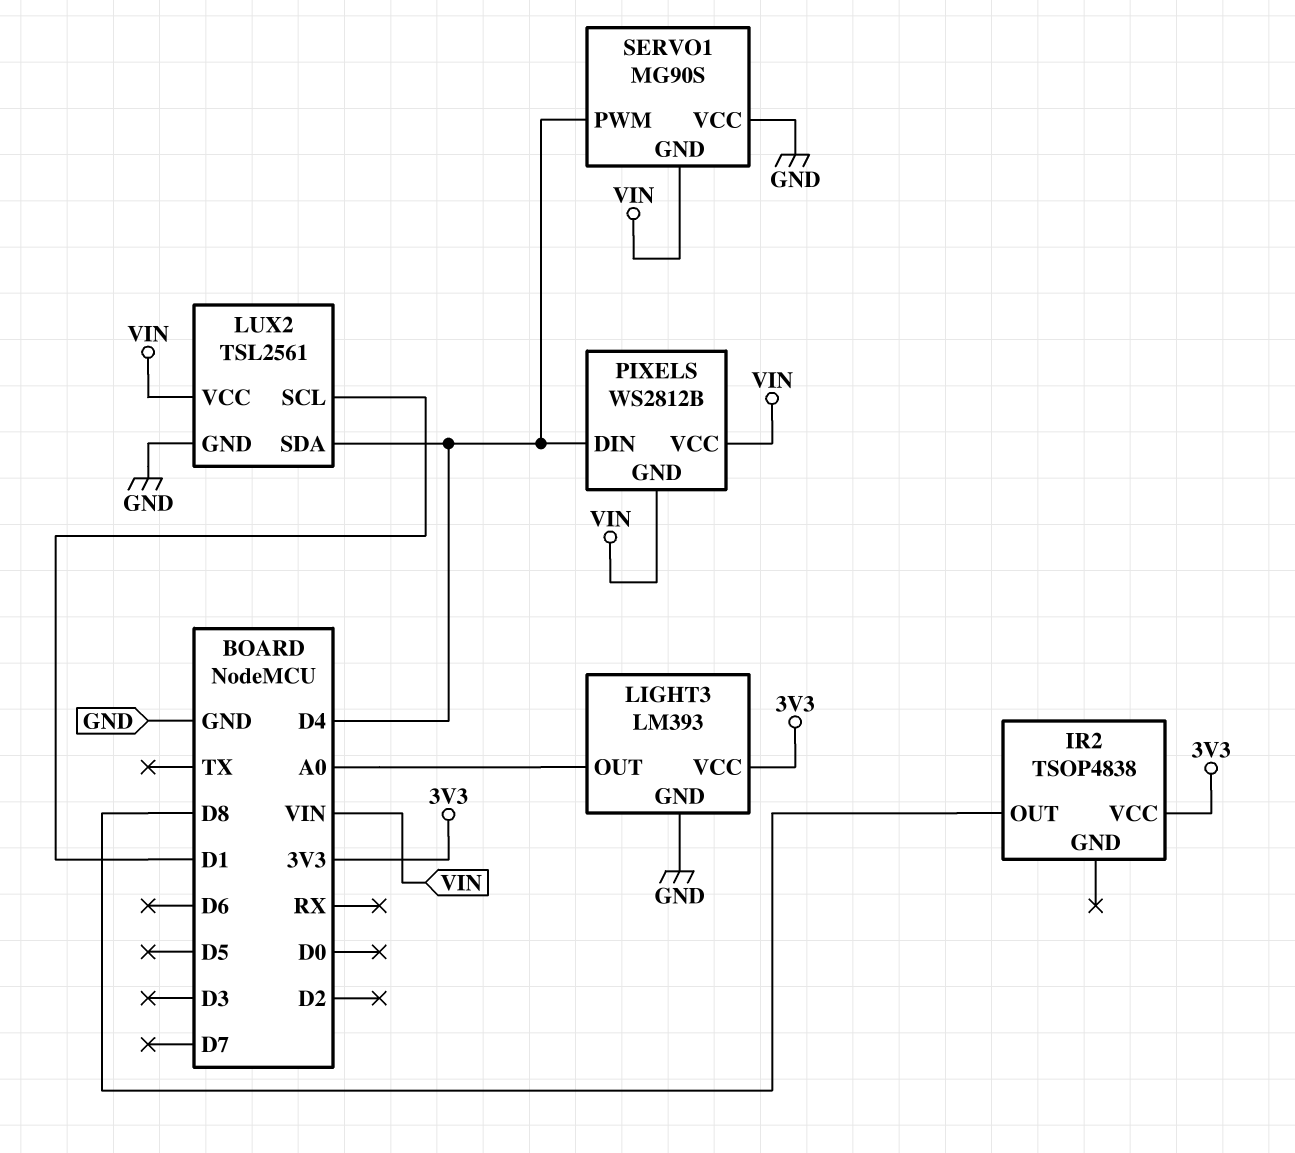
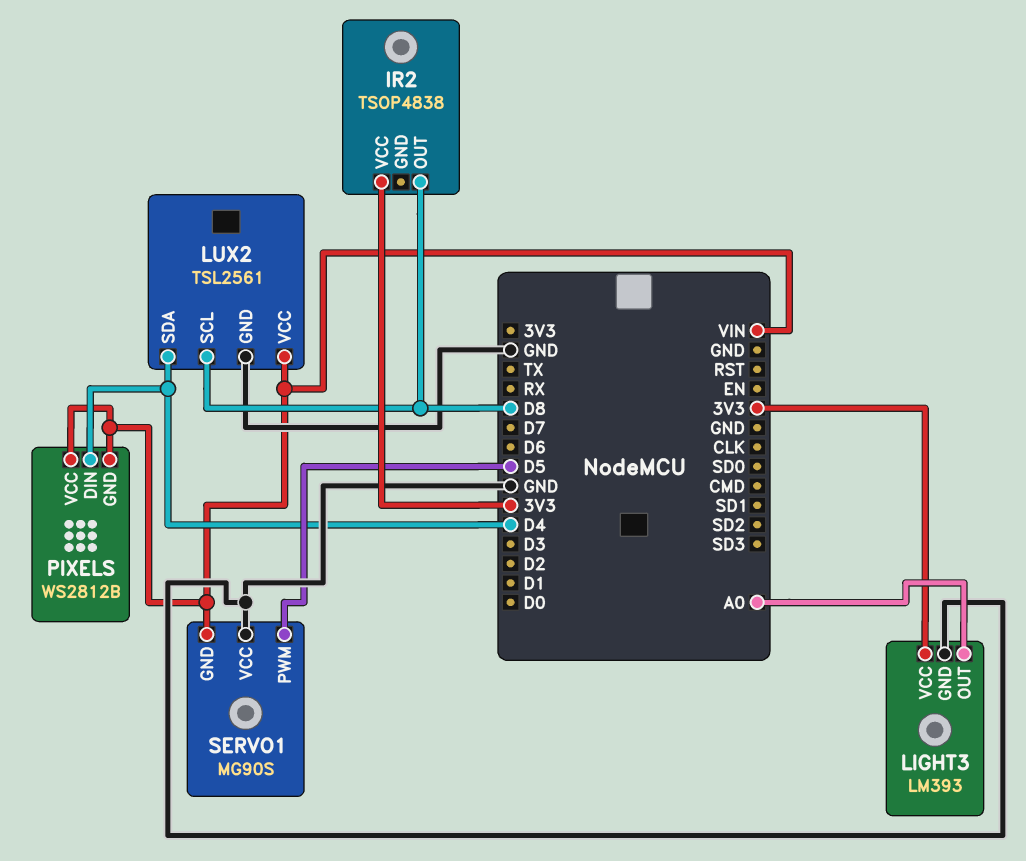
LUX2 pin SCL: D1 -> D8
SERVO1 pin PWM: D4 -> D5

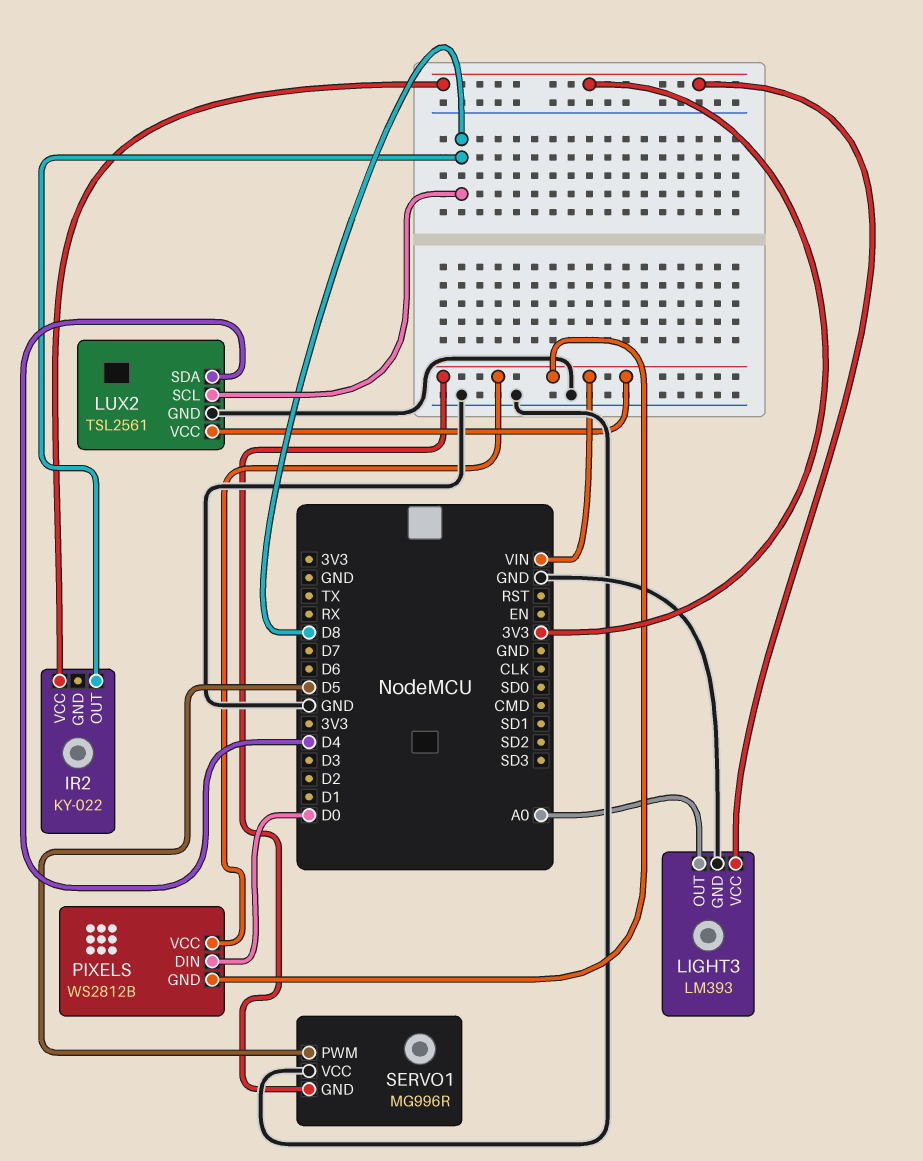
IR2: TSOP4838 -> KY-022
PIXELS pin DIN: D4 -> D0
SERVO1: MG90S -> MG996R

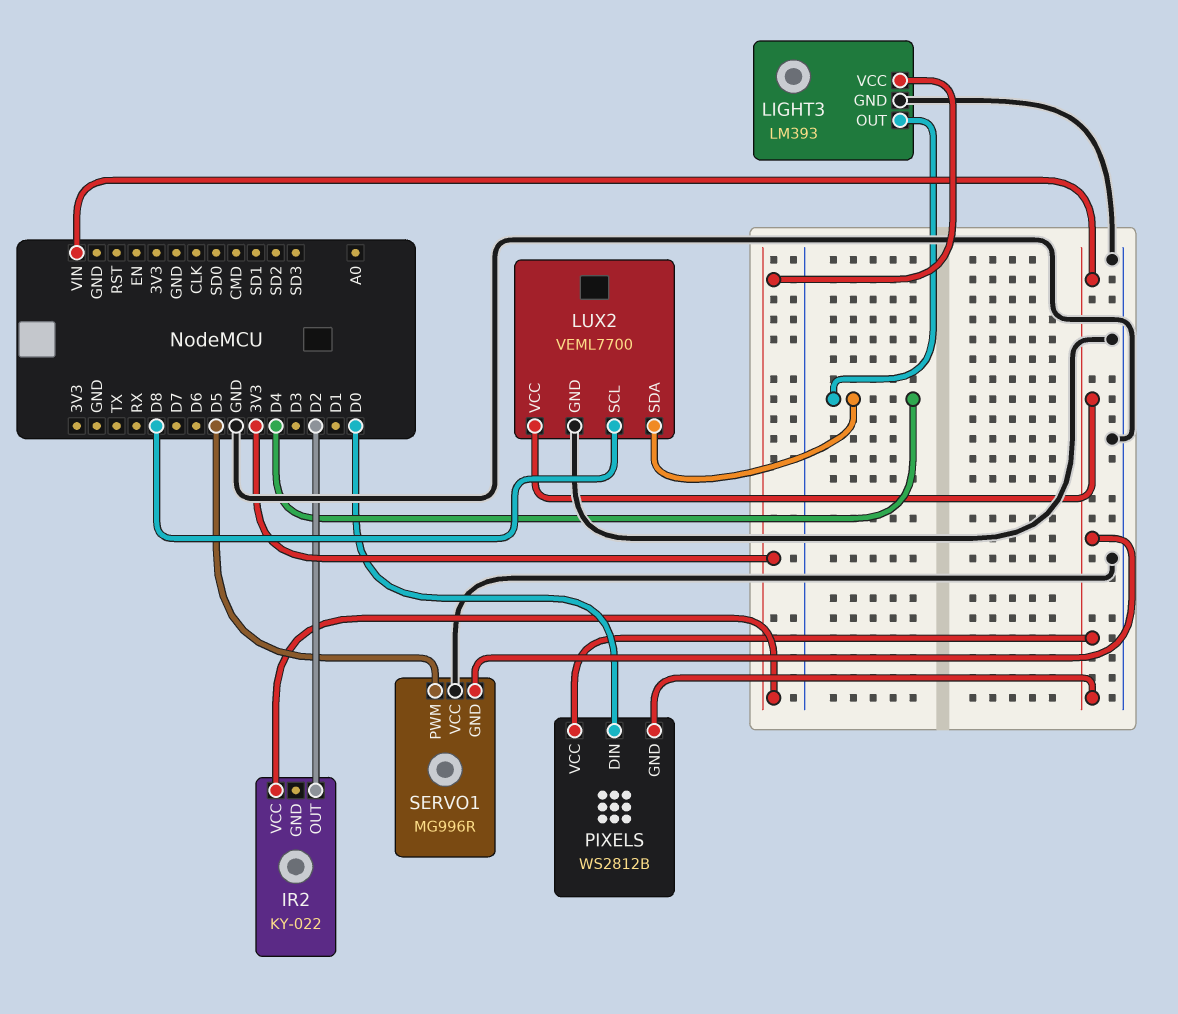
IR2 pin OUT: D8 -> D2
LIGHT3 pin OUT: A0 -> D4
LUX2: TSL2561 -> VEML7700

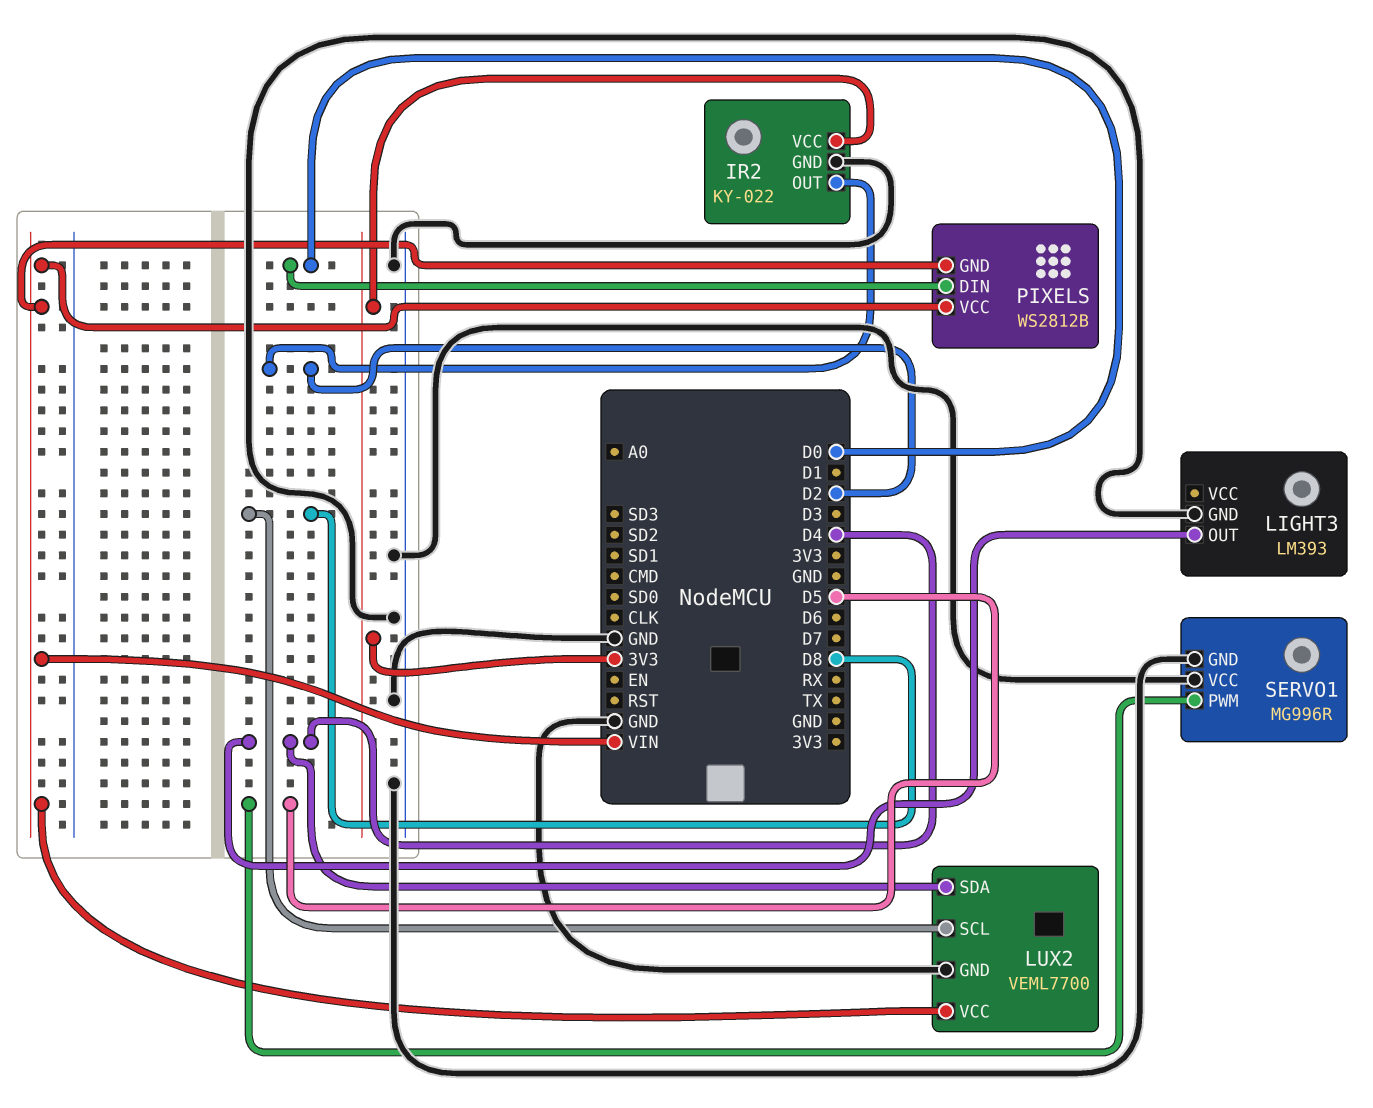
IR2 pin GND: none -> GND
LIGHT3 pin VCC: 3V3 -> none
SERVO1 pin GND: VIN -> GND

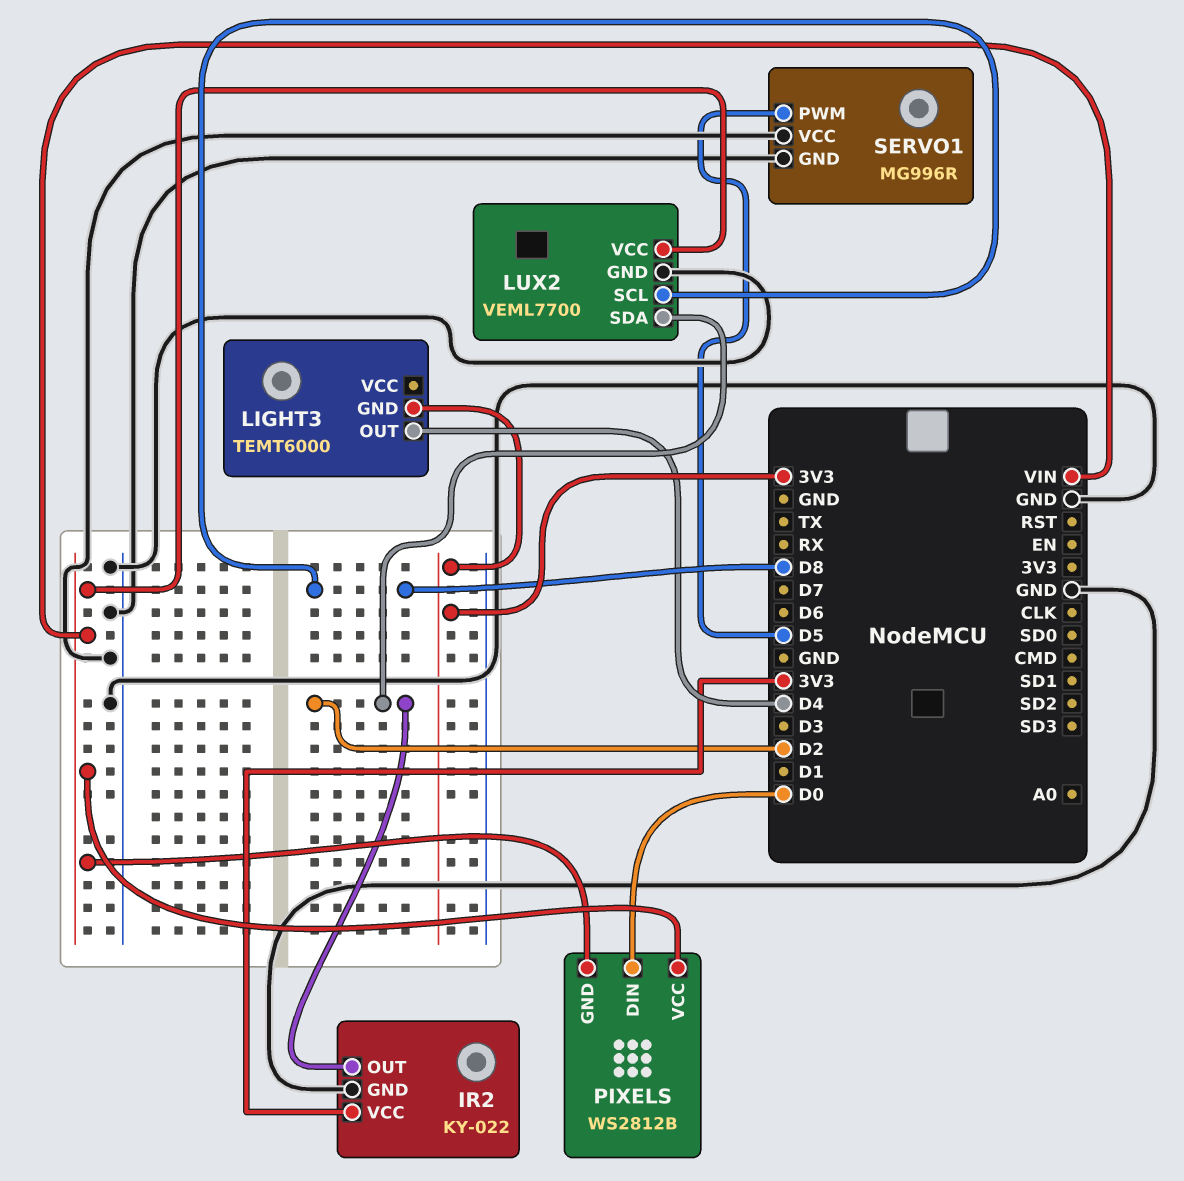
LIGHT3: LM393 -> TEMT6000
LIGHT3 pin GND: GND -> 3V3
LUX2 pin SDA: D4 -> D2

